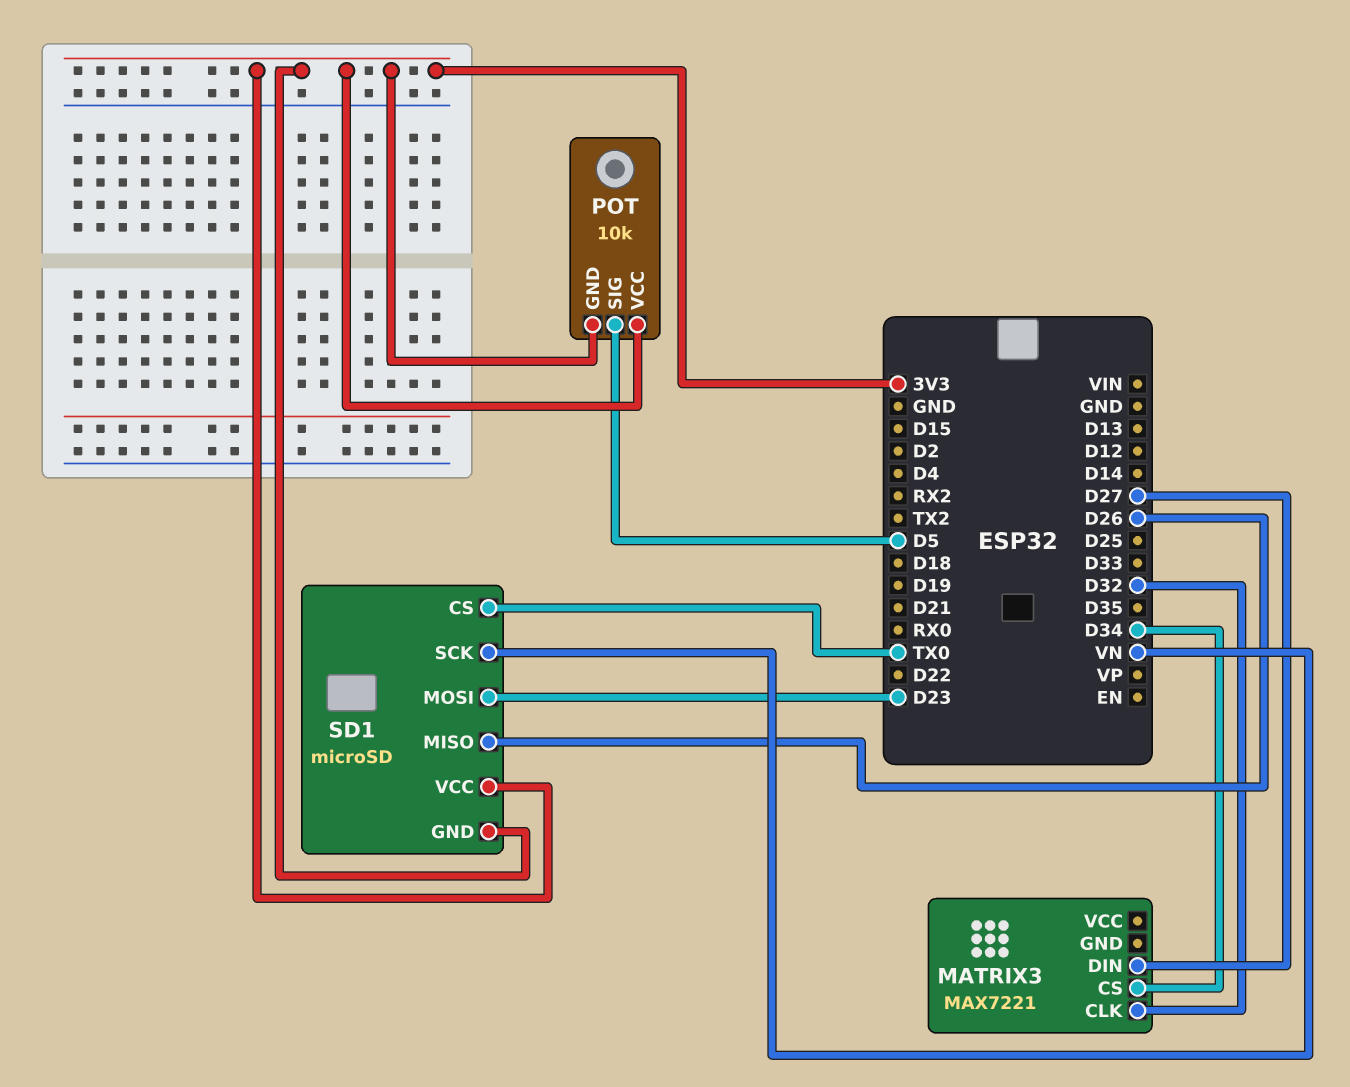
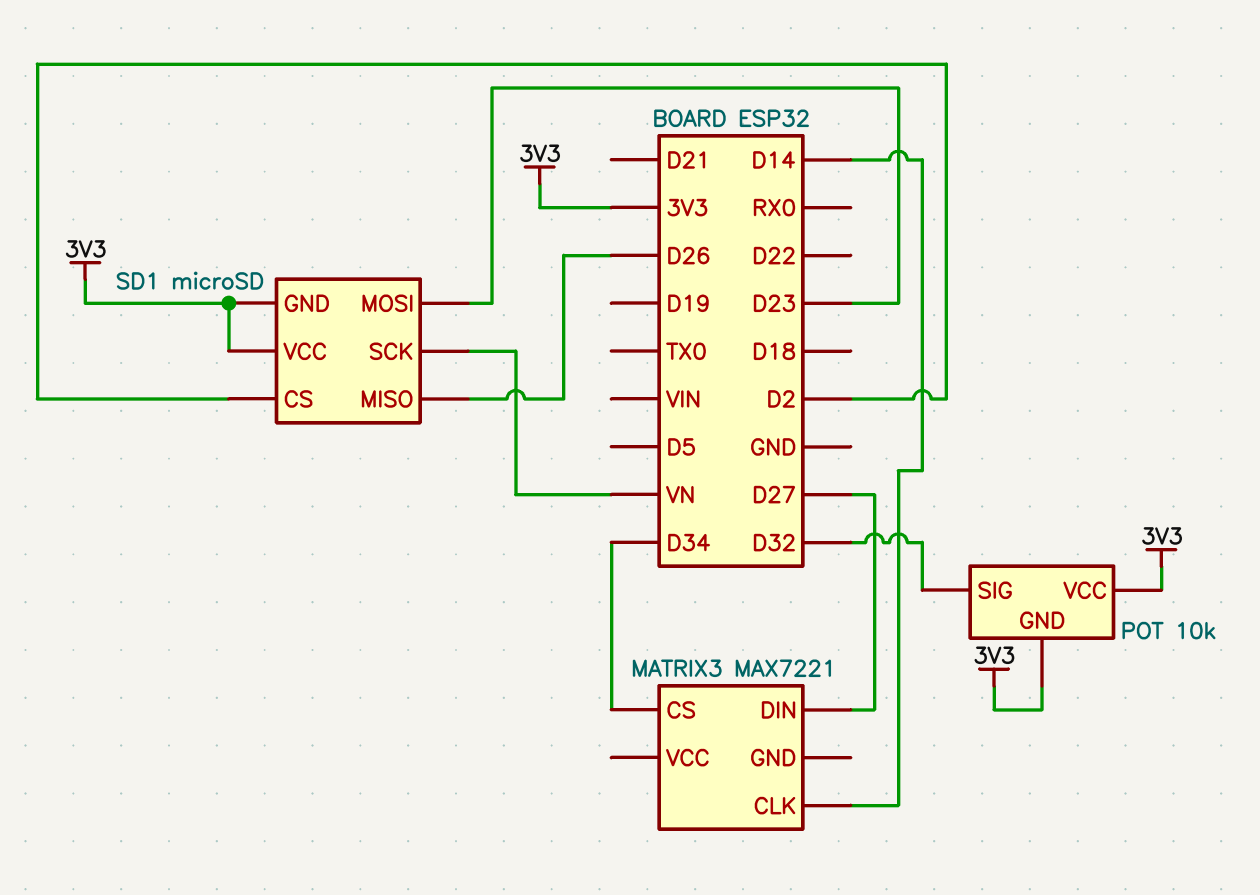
MATRIX3 pin CLK: D32 -> D14
POT pin SIG: D5 -> D32
SD1 pin CS: TX0 -> D2

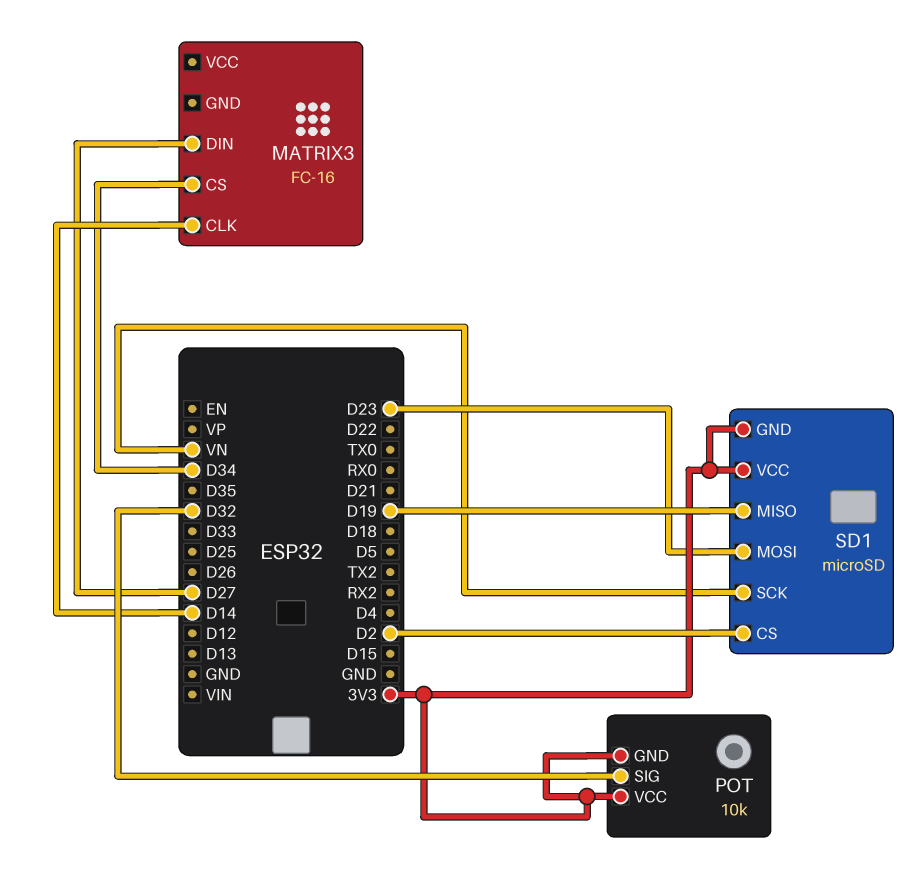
MATRIX3: MAX7221 -> FC-16
SD1 pin MISO: D26 -> D19

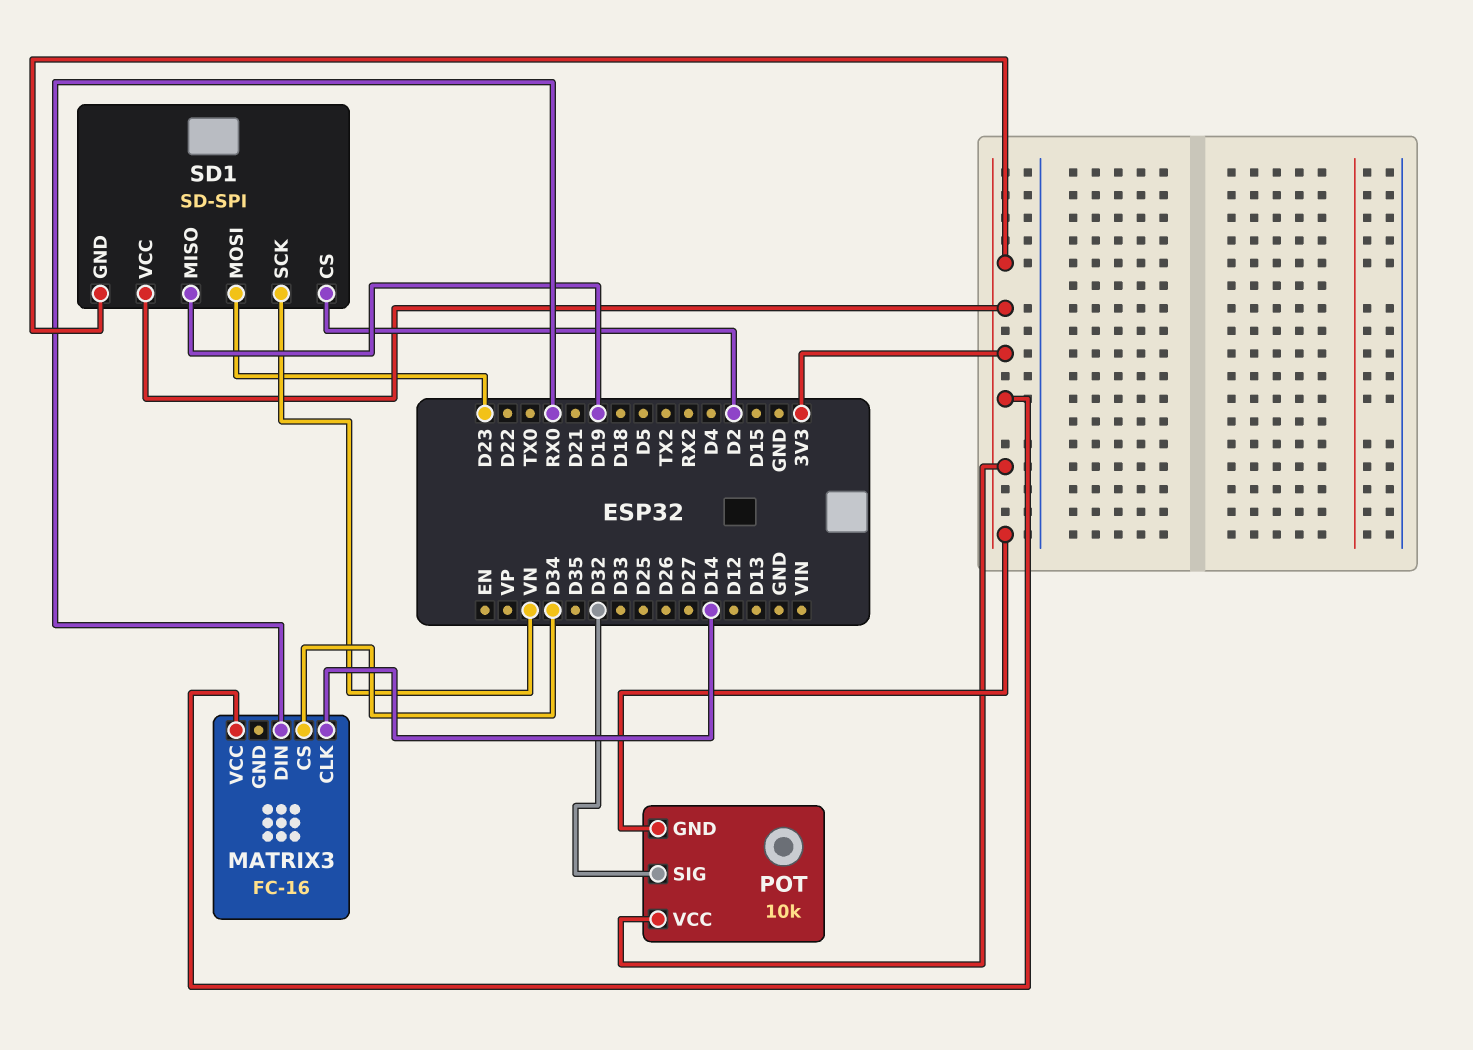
MATRIX3 pin DIN: D27 -> RX0
MATRIX3 pin VCC: none -> 3V3
SD1: microSD -> SD-SPI

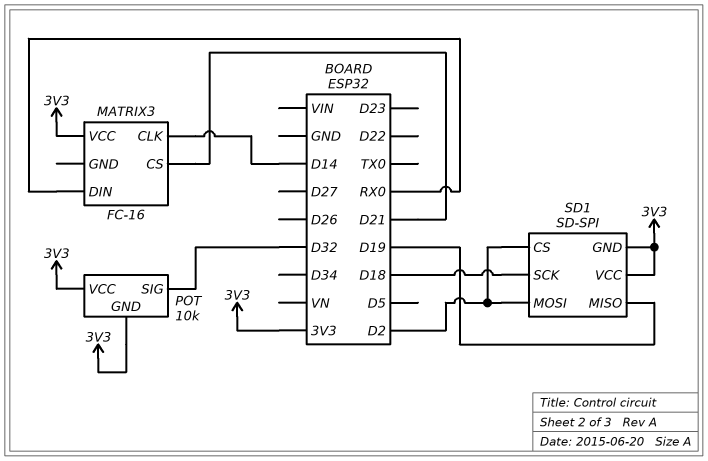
MATRIX3 pin CS: D34 -> D21
SD1 pin MOSI: D23 -> D2
SD1 pin SCK: VN -> D18

